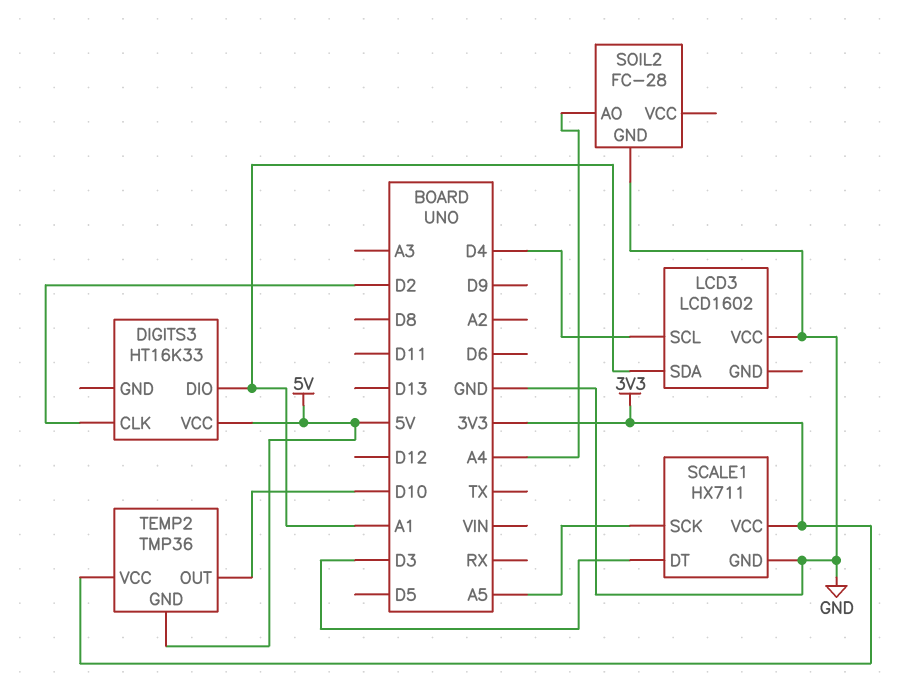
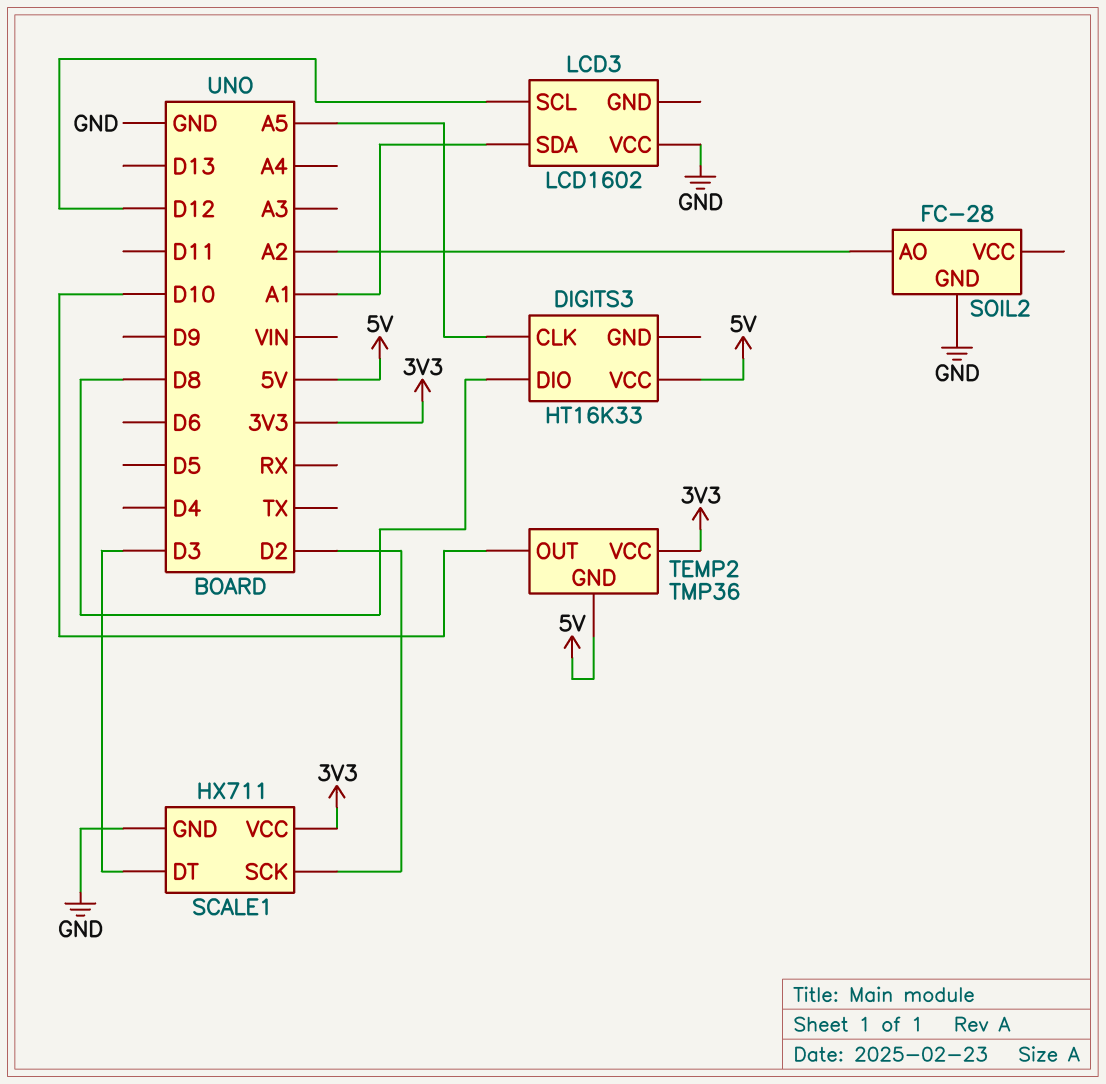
DIGITS3 pin CLK: D2 -> A5
DIGITS3 pin DIO: A1 -> D8
LCD3 pin SCL: D4 -> D12
SCALE1 pin SCK: A5 -> D2
SOIL2 pin AO: A4 -> A2

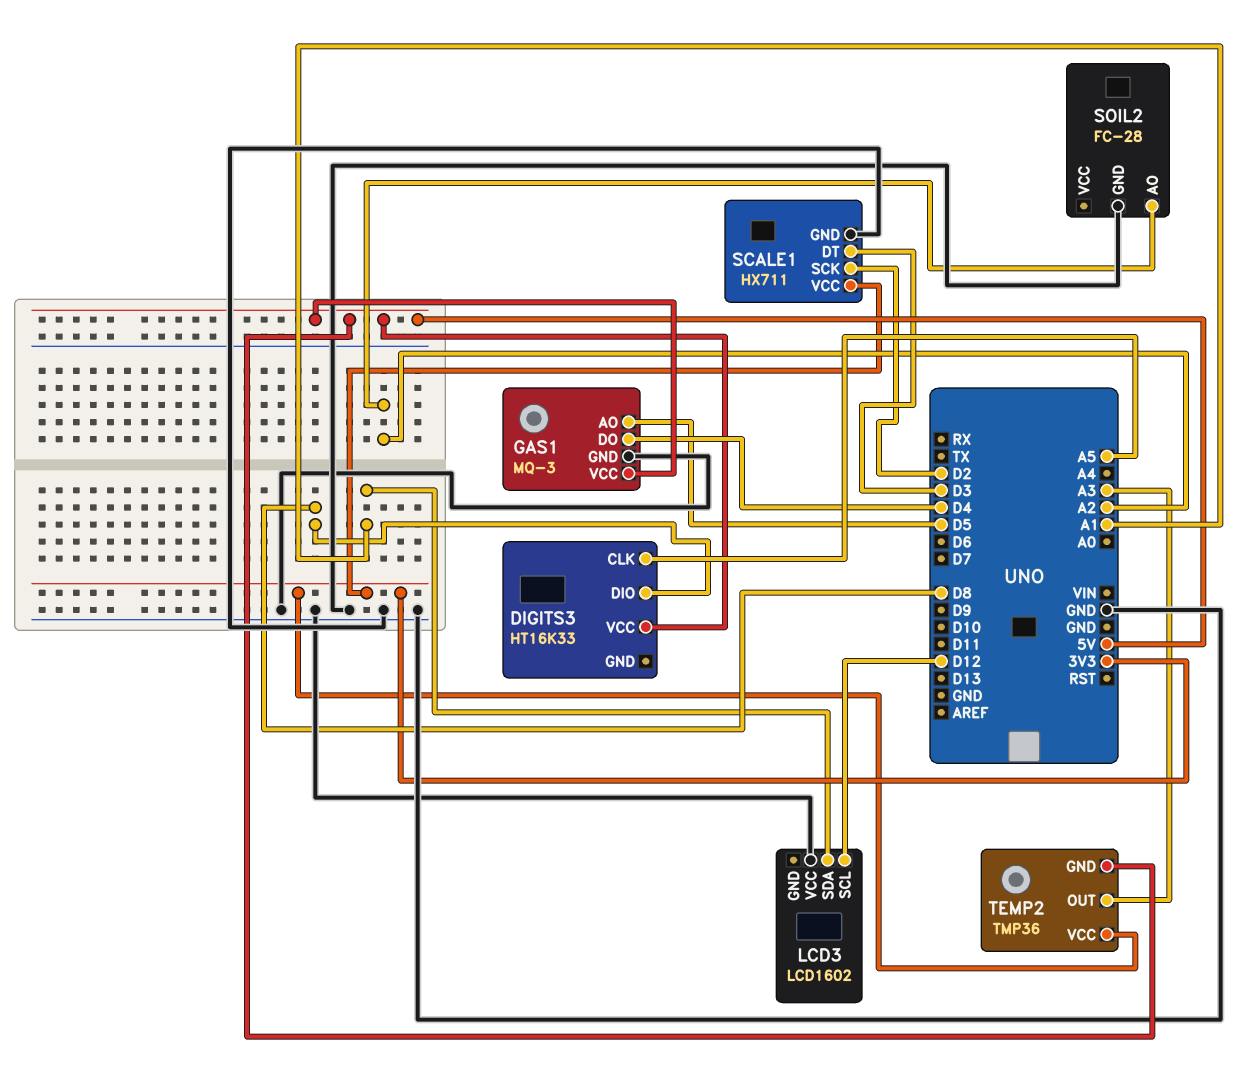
GAS1: none -> MQ-3
GAS1 pin AO: none -> D5
GAS1 pin DO: none -> D4
GAS1 pin GND: none -> GND
GAS1 pin VCC: none -> 5V
TEMP2 pin OUT: D10 -> A3

